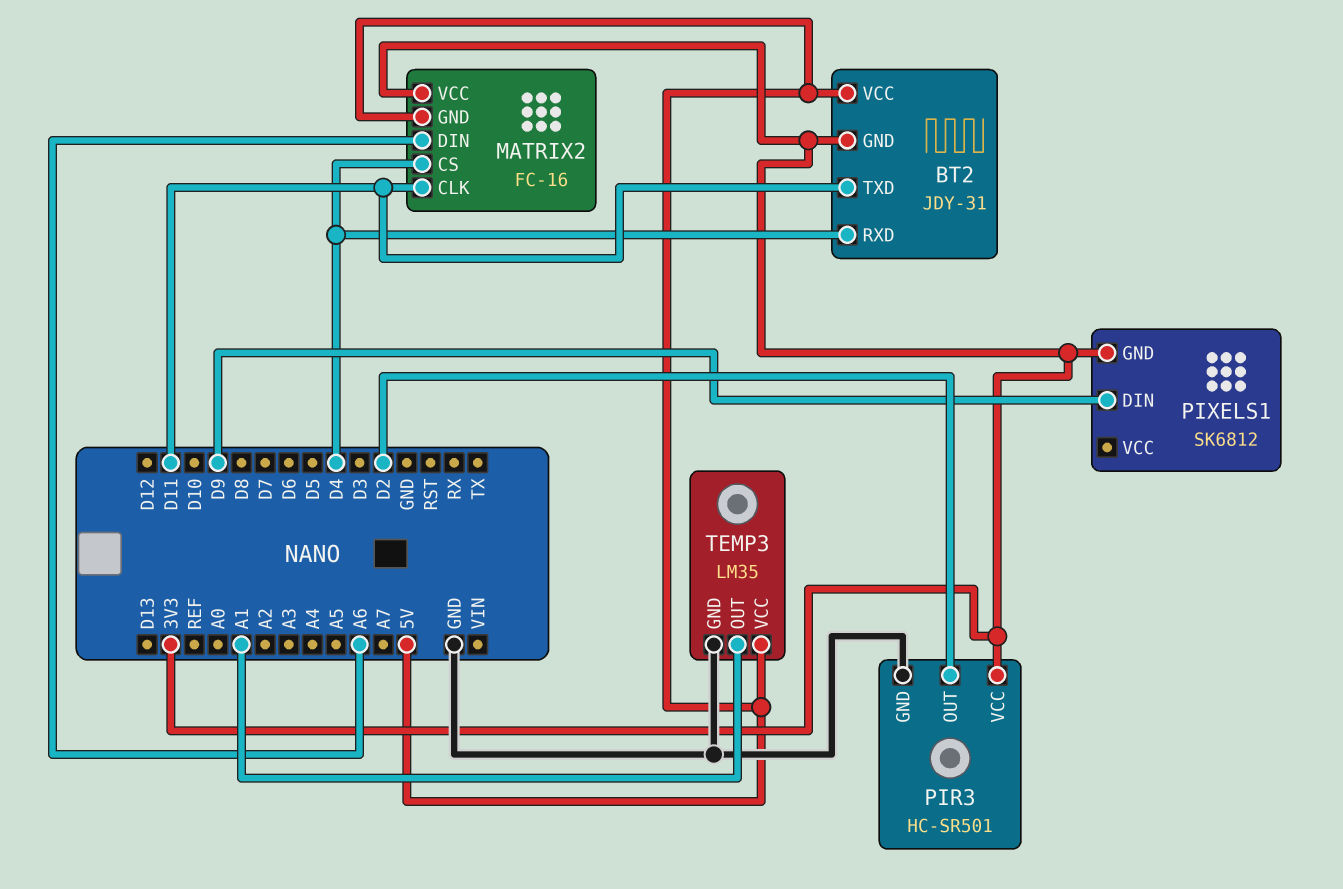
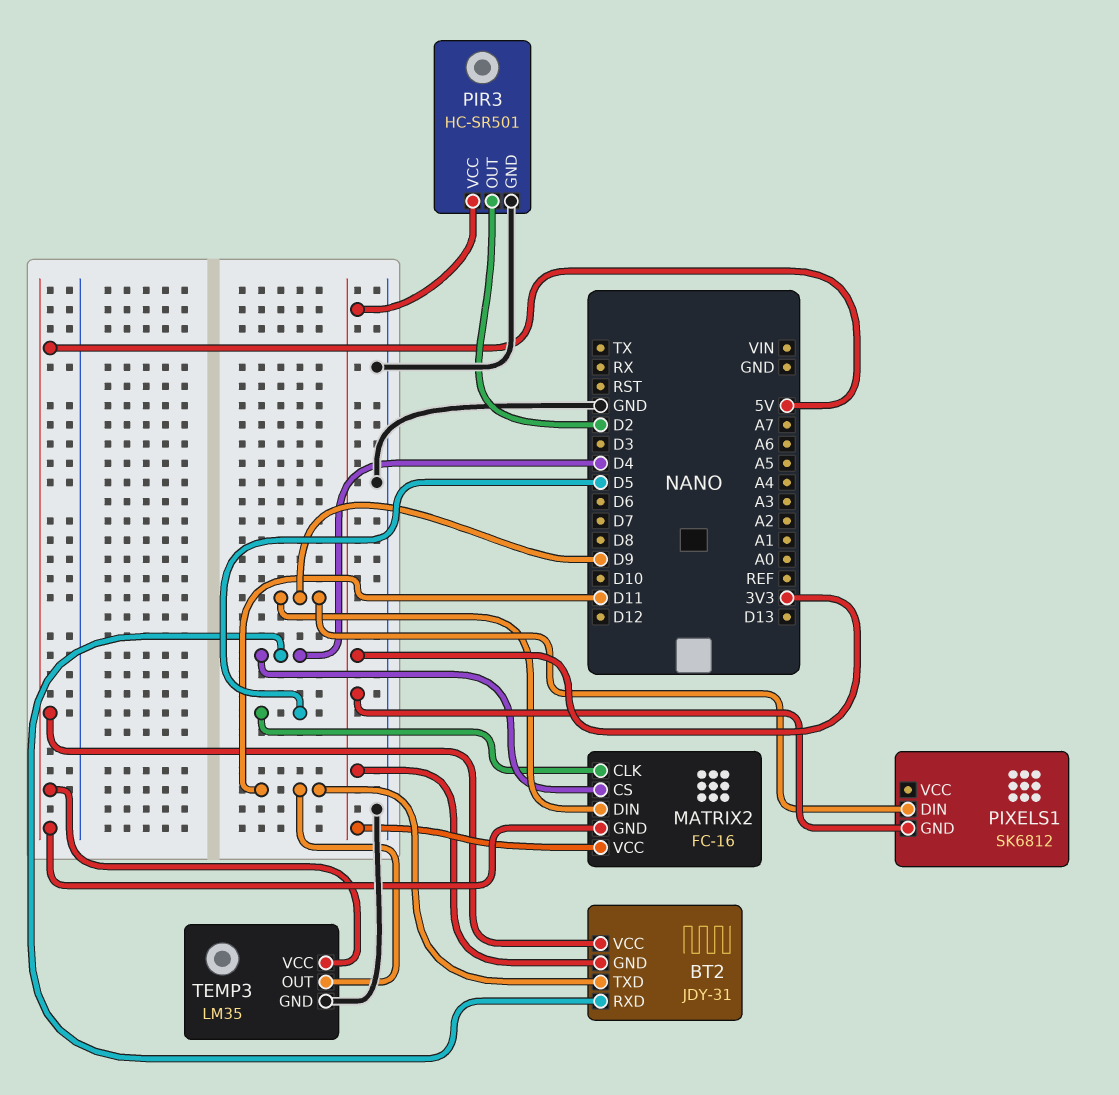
MATRIX2 pin CLK: D11 -> D5
MATRIX2 pin DIN: A6 -> D9
TEMP3 pin OUT: A1 -> D11

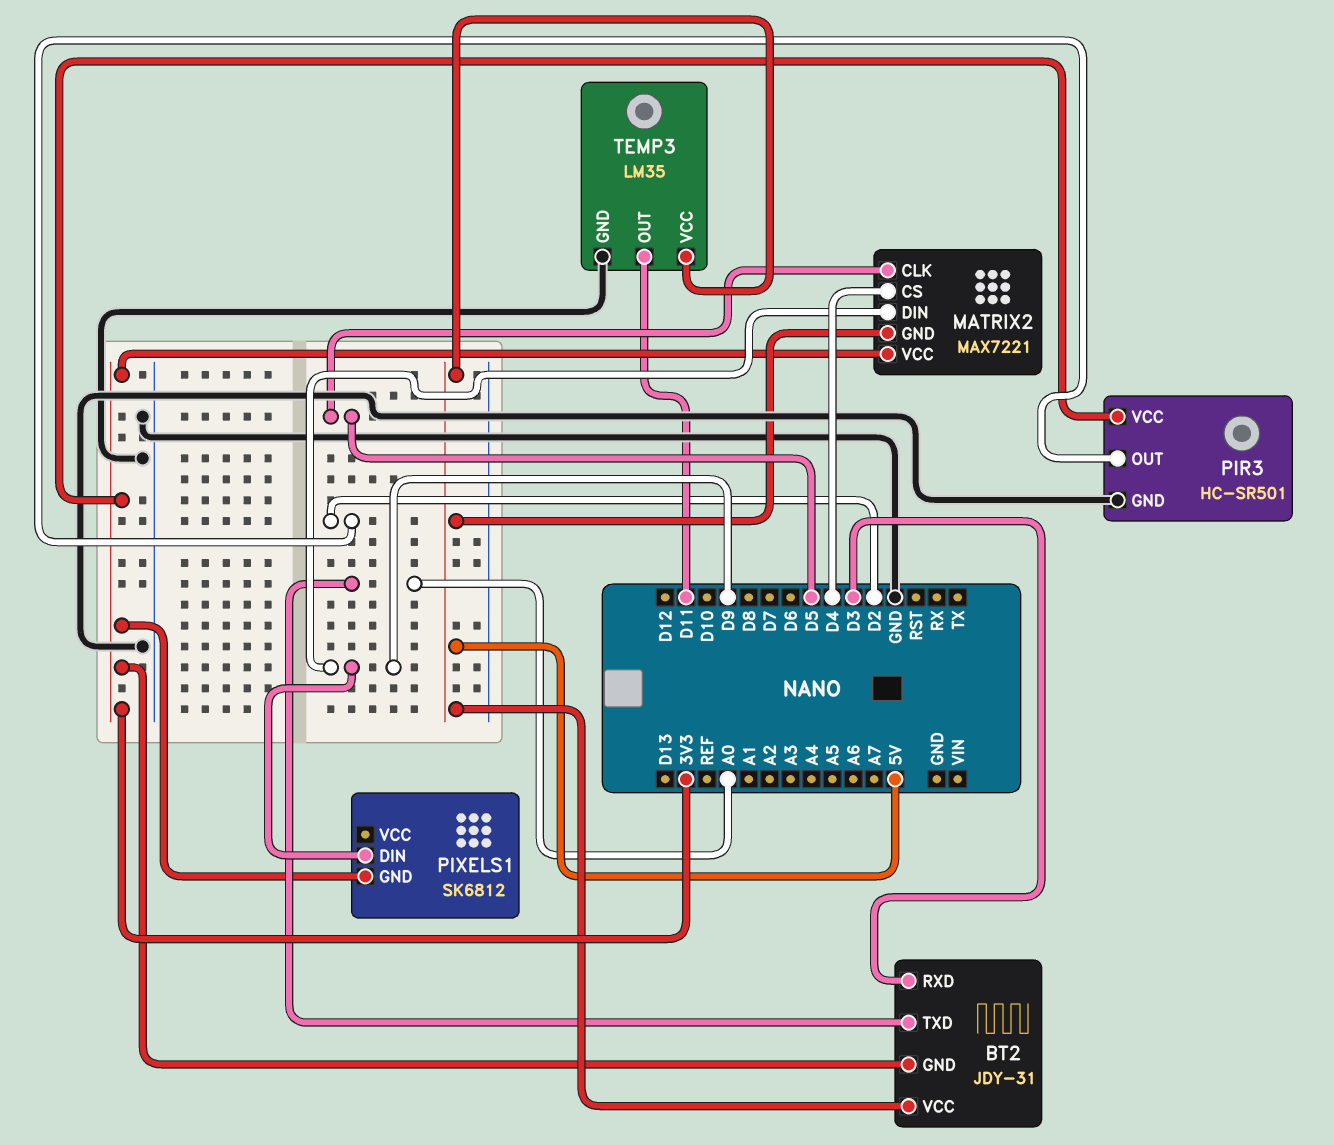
BT2 pin RXD: D4 -> D3
BT2 pin TXD: D11 -> A0
MATRIX2: FC-16 -> MAX7221

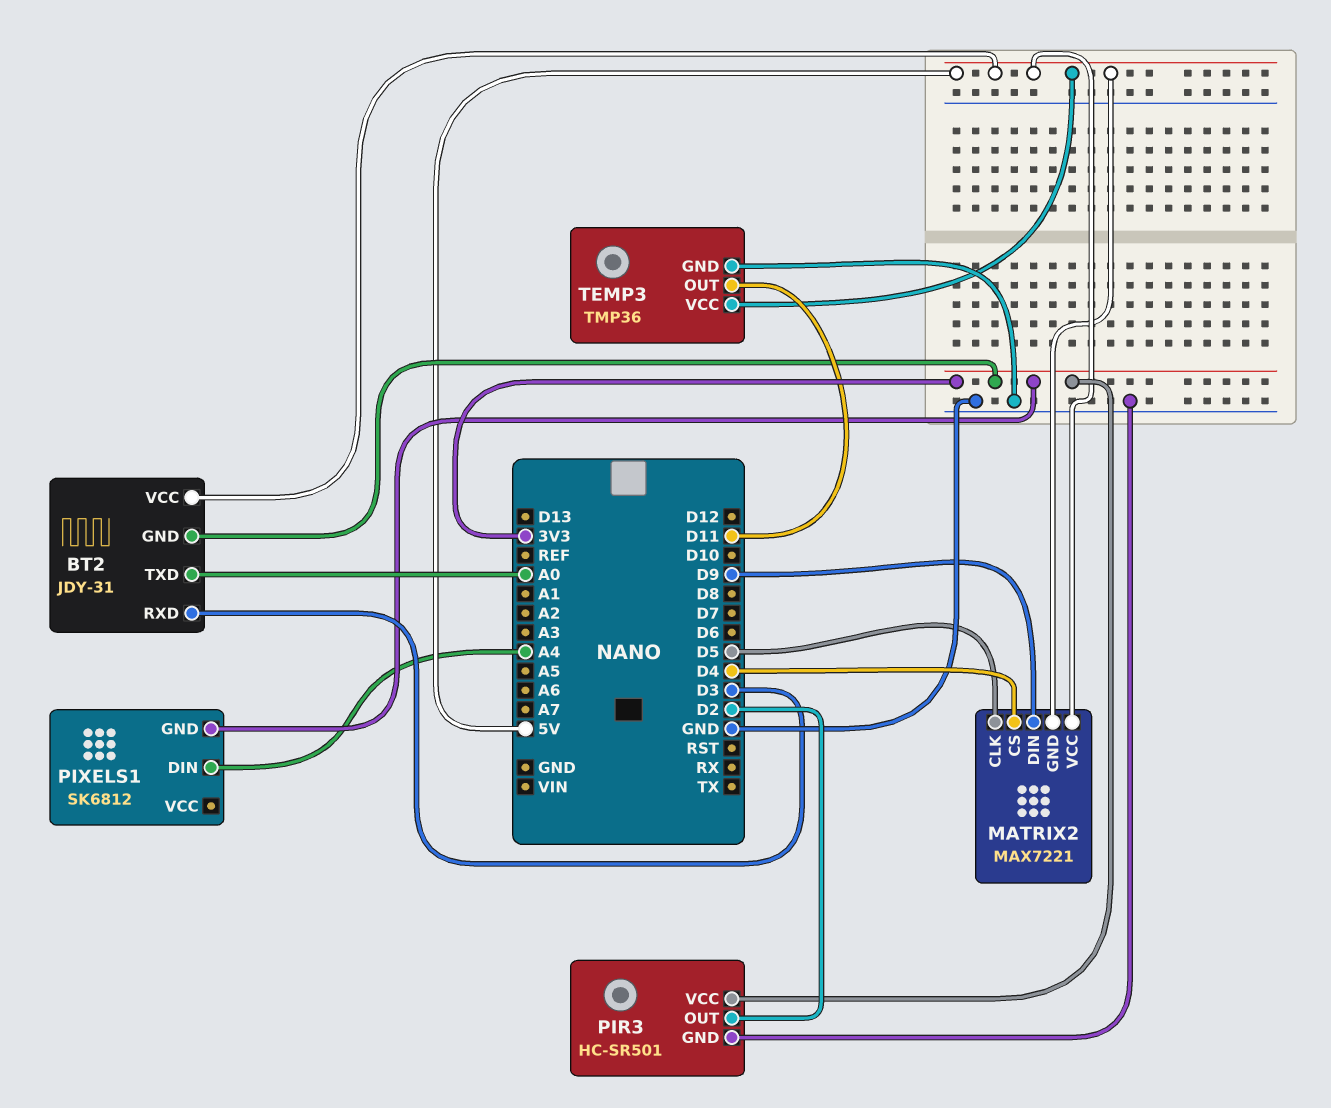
MATRIX2 pin VCC: 3V3 -> 5V
PIXELS1 pin DIN: D9 -> A4
TEMP3: LM35 -> TMP36

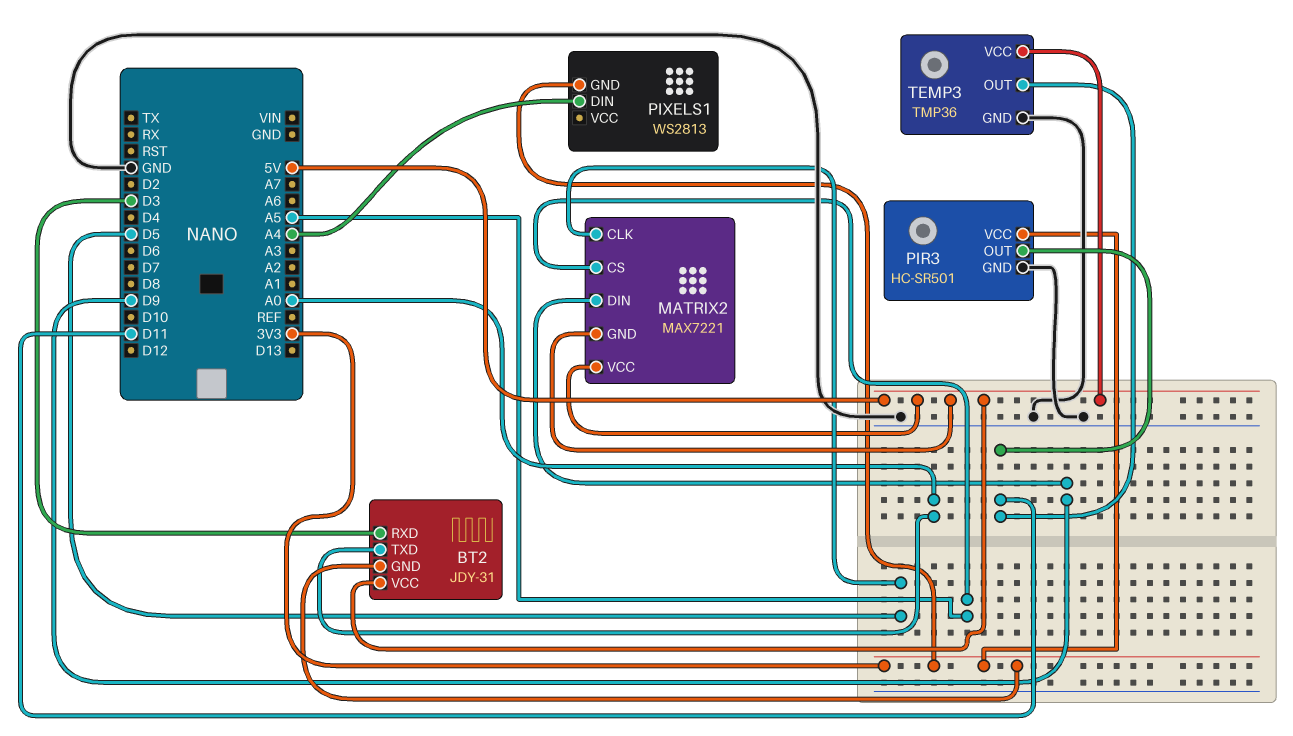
MATRIX2 pin CS: D4 -> A5
PIR3 pin OUT: D2 -> D11
PIXELS1: SK6812 -> WS2813

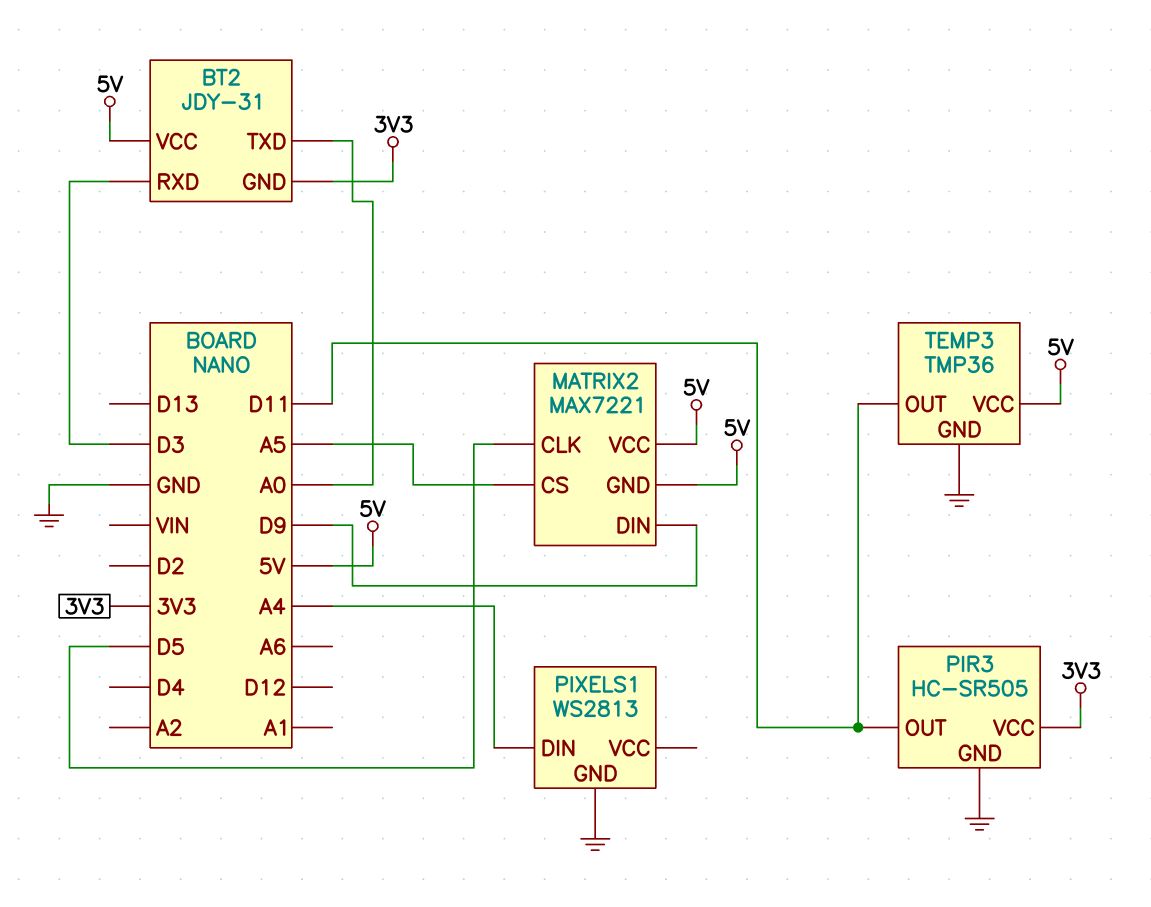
PIR3: HC-SR501 -> HC-SR505
PIXELS1 pin GND: 3V3 -> GND

